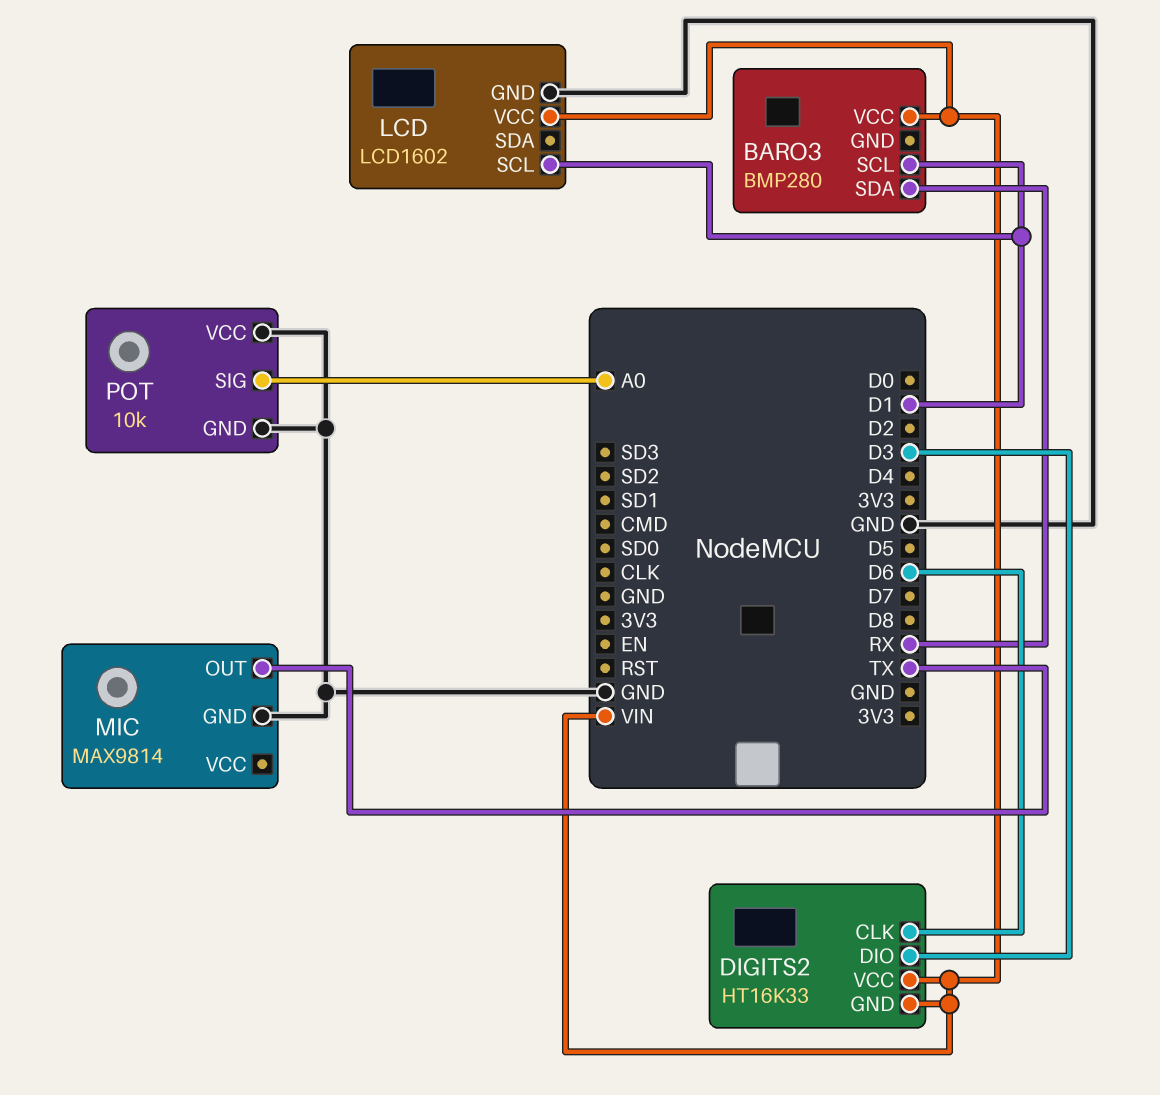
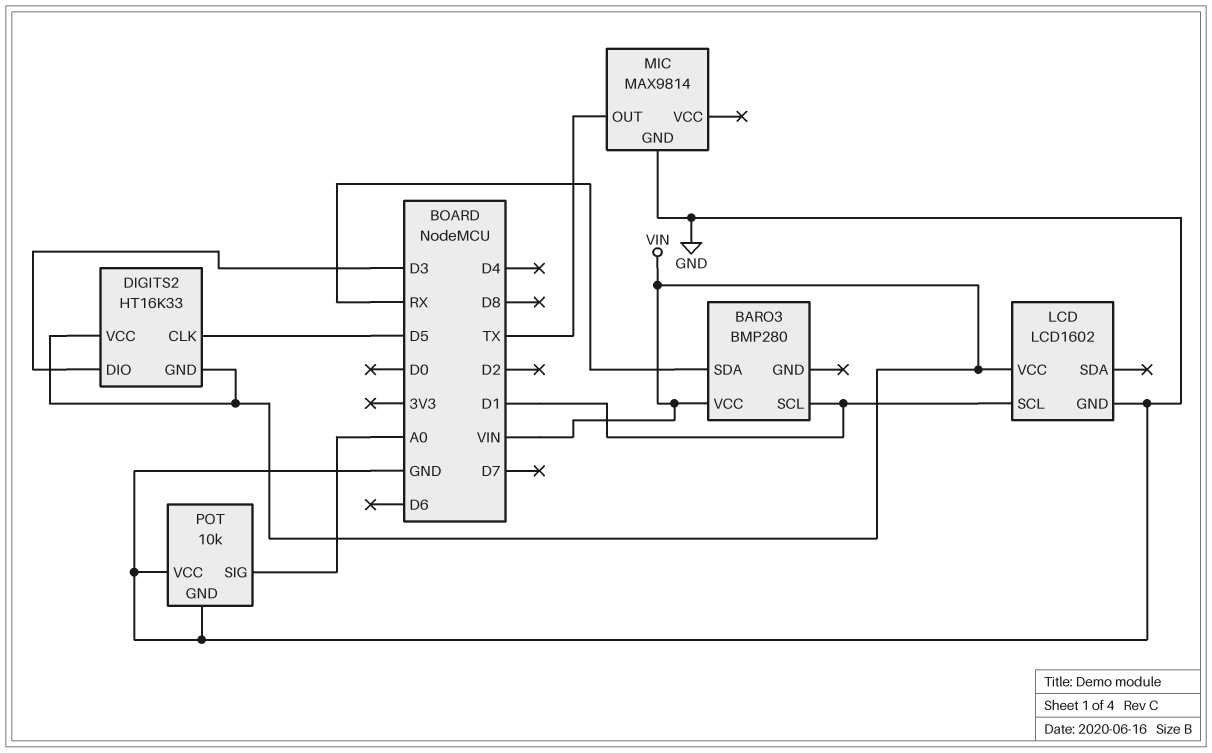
DIGITS2 pin CLK: D6 -> D5

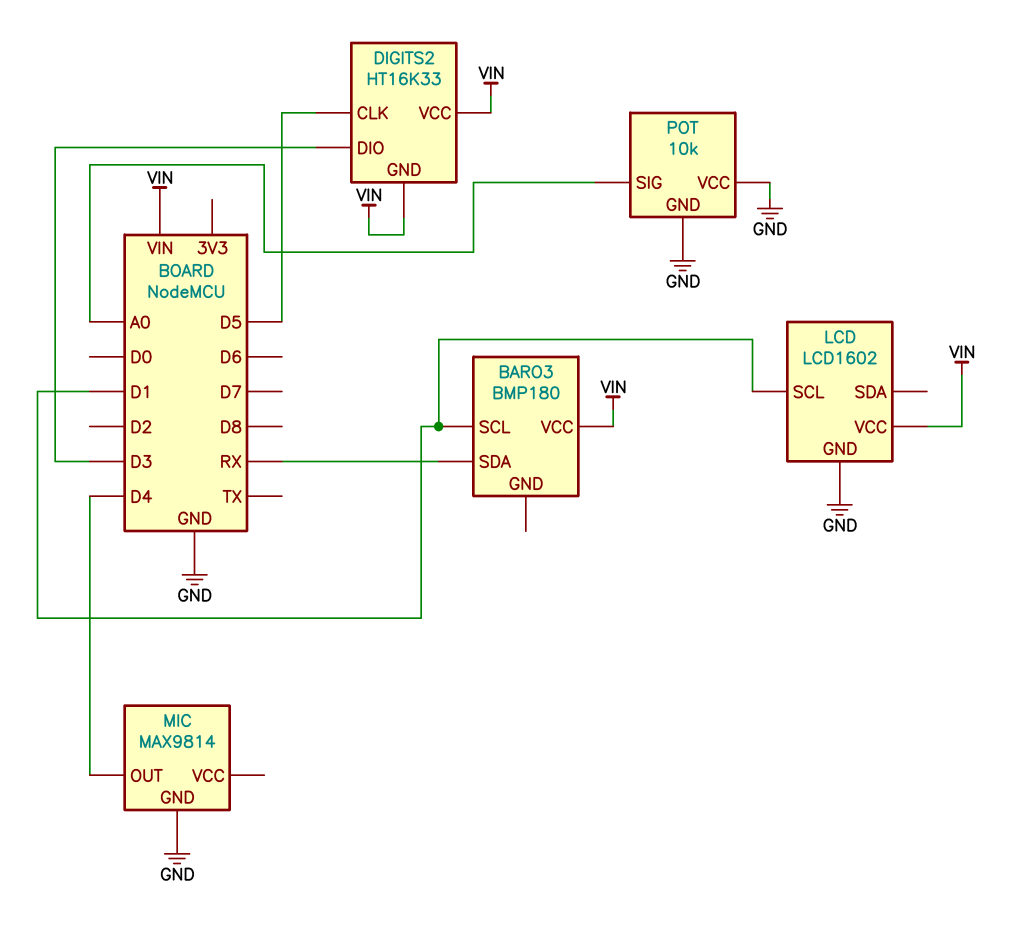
BARO3: BMP280 -> BMP180
MIC pin OUT: TX -> D4

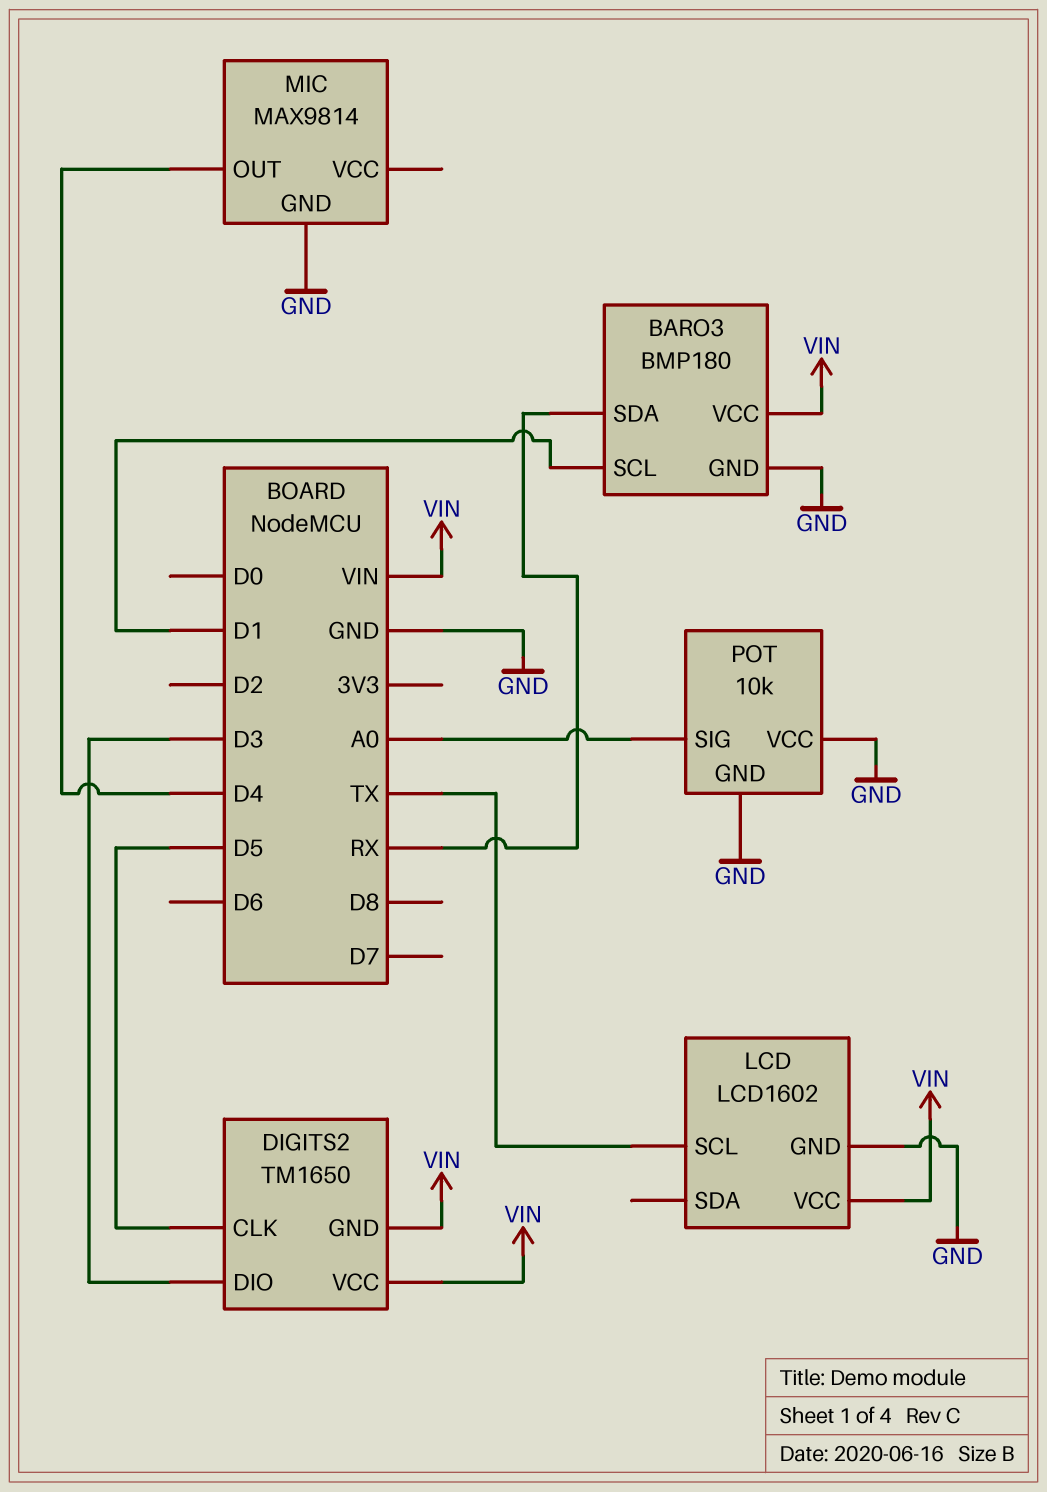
BARO3 pin GND: none -> GND
DIGITS2: HT16K33 -> TM1650
LCD pin SCL: D1 -> TX

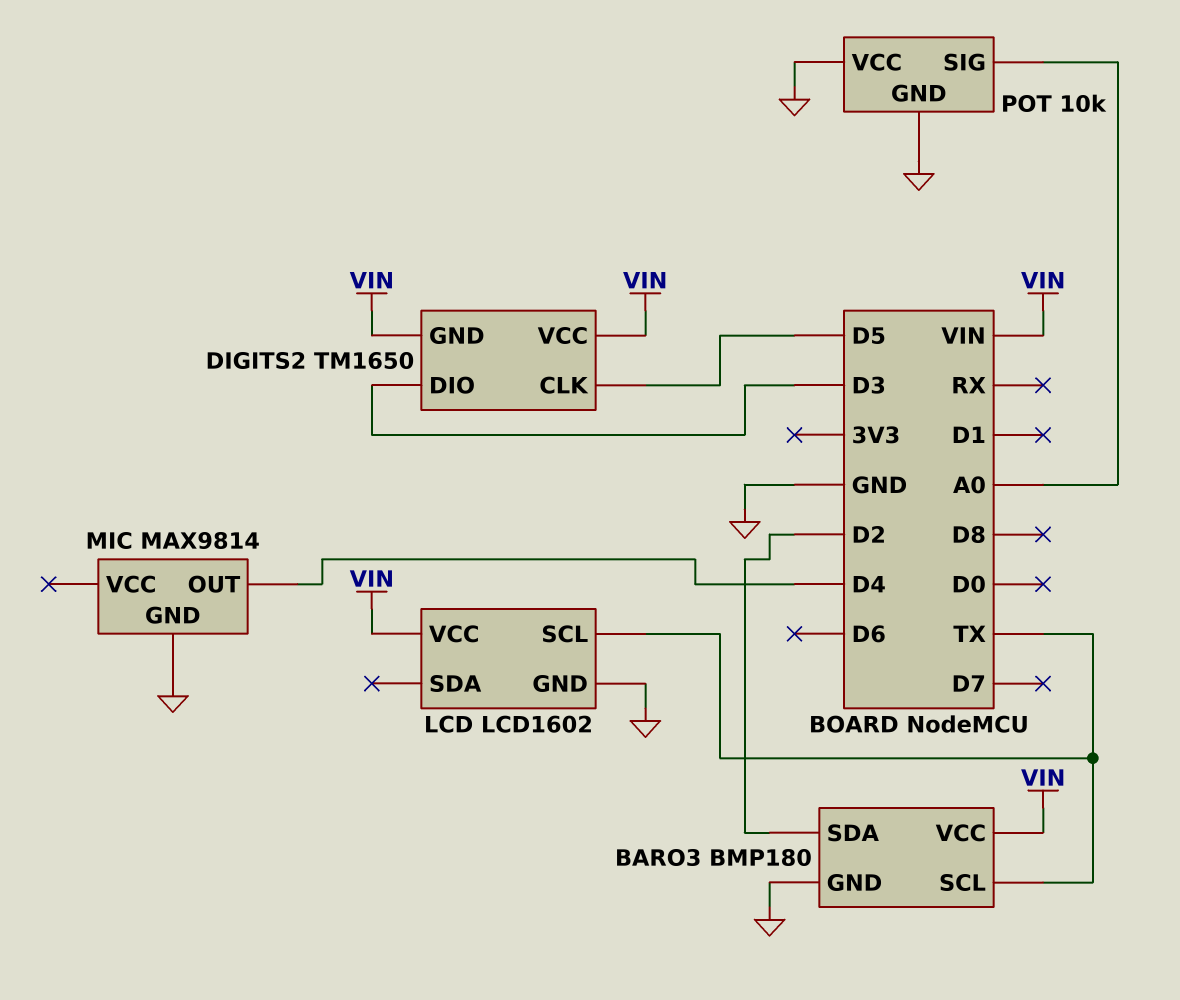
BARO3 pin SCL: D1 -> TX
BARO3 pin SDA: RX -> D2

